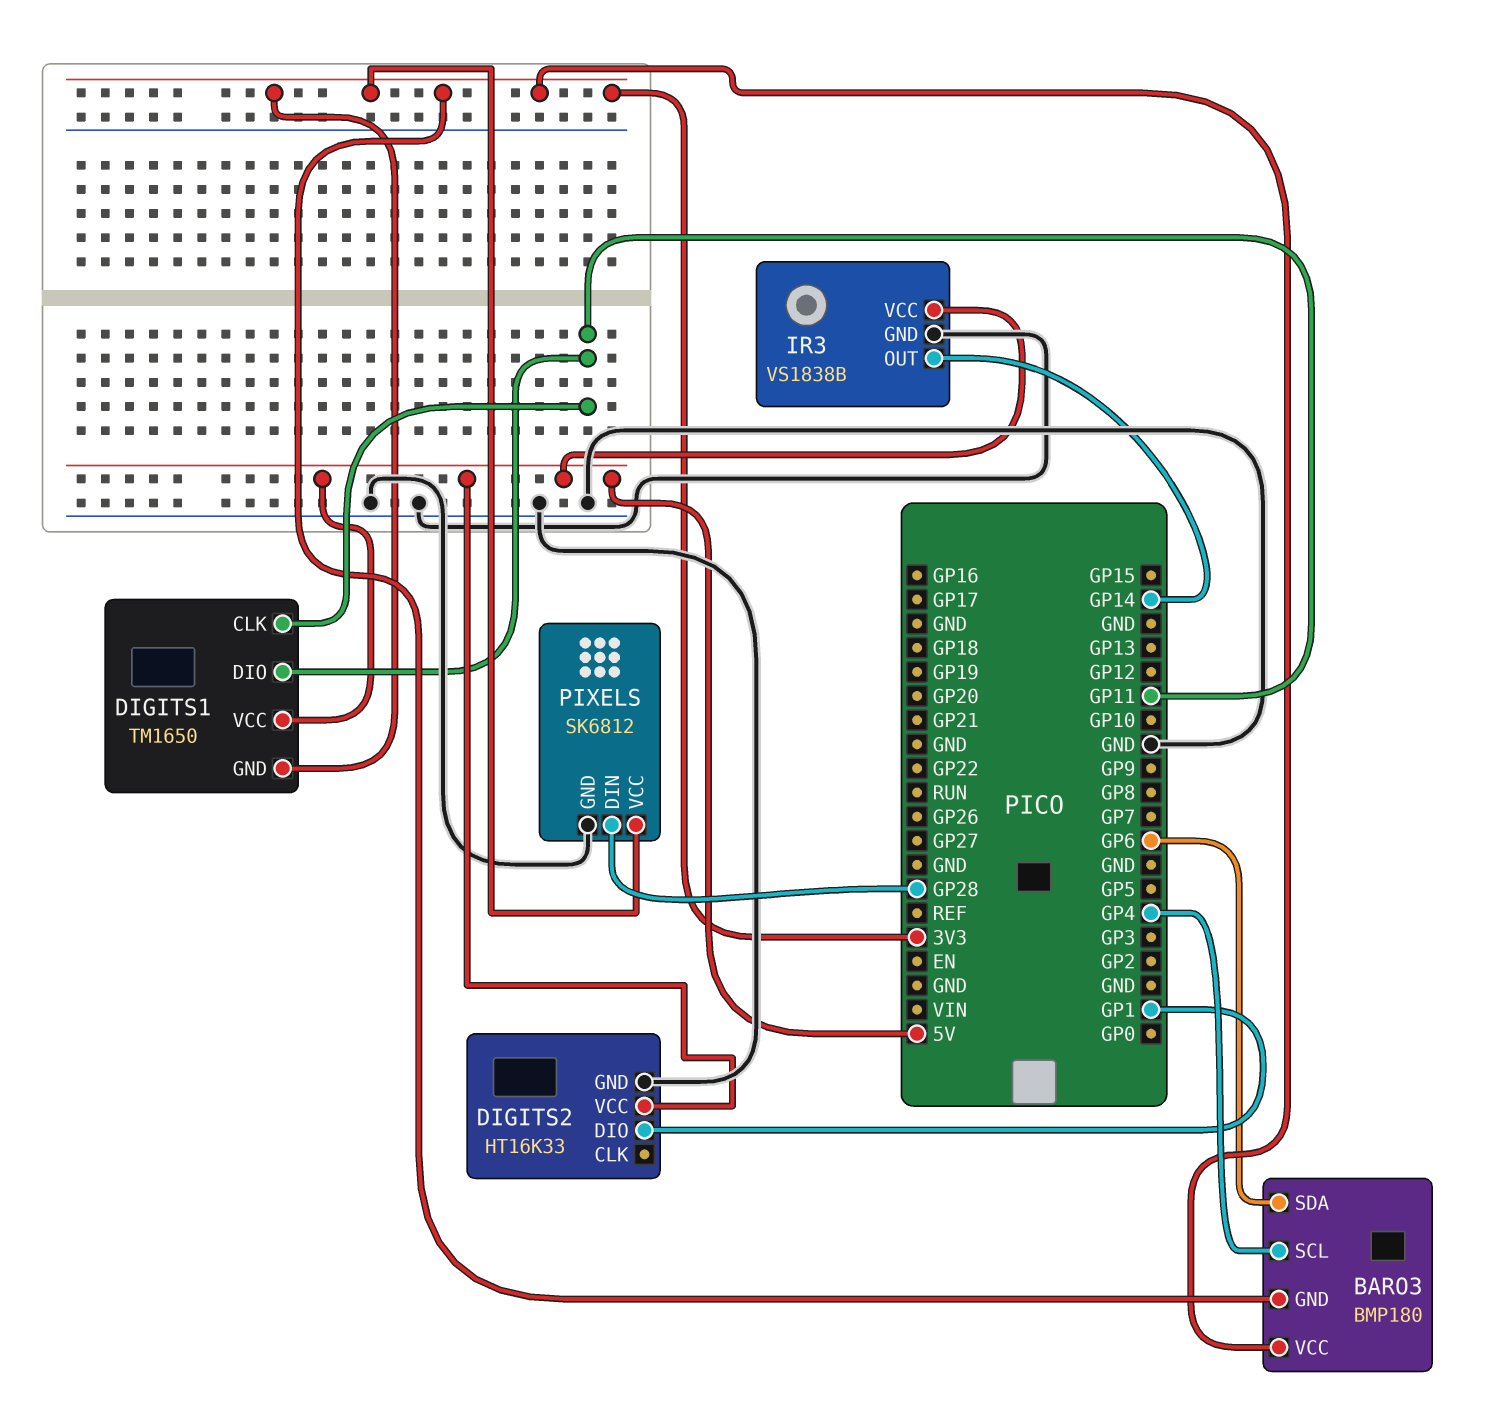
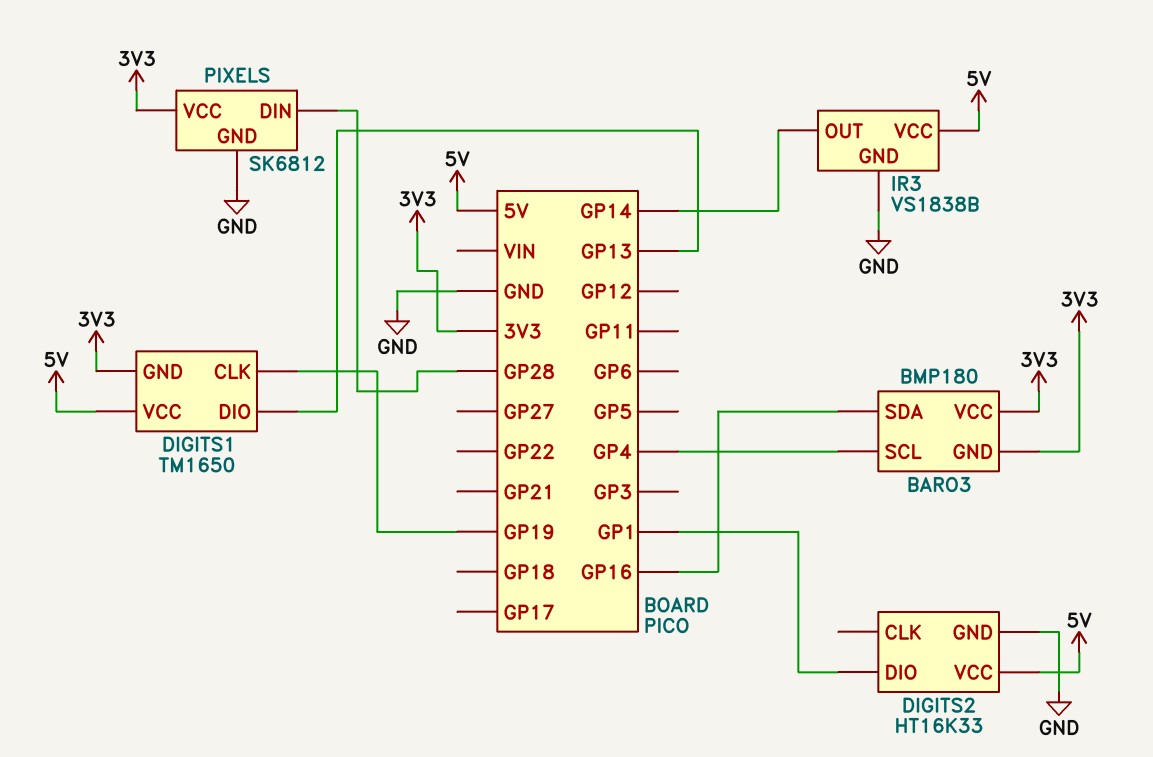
BARO3 pin SDA: GP6 -> GP16
DIGITS1 pin CLK: GP11 -> GP19
DIGITS1 pin DIO: GP11 -> GP13

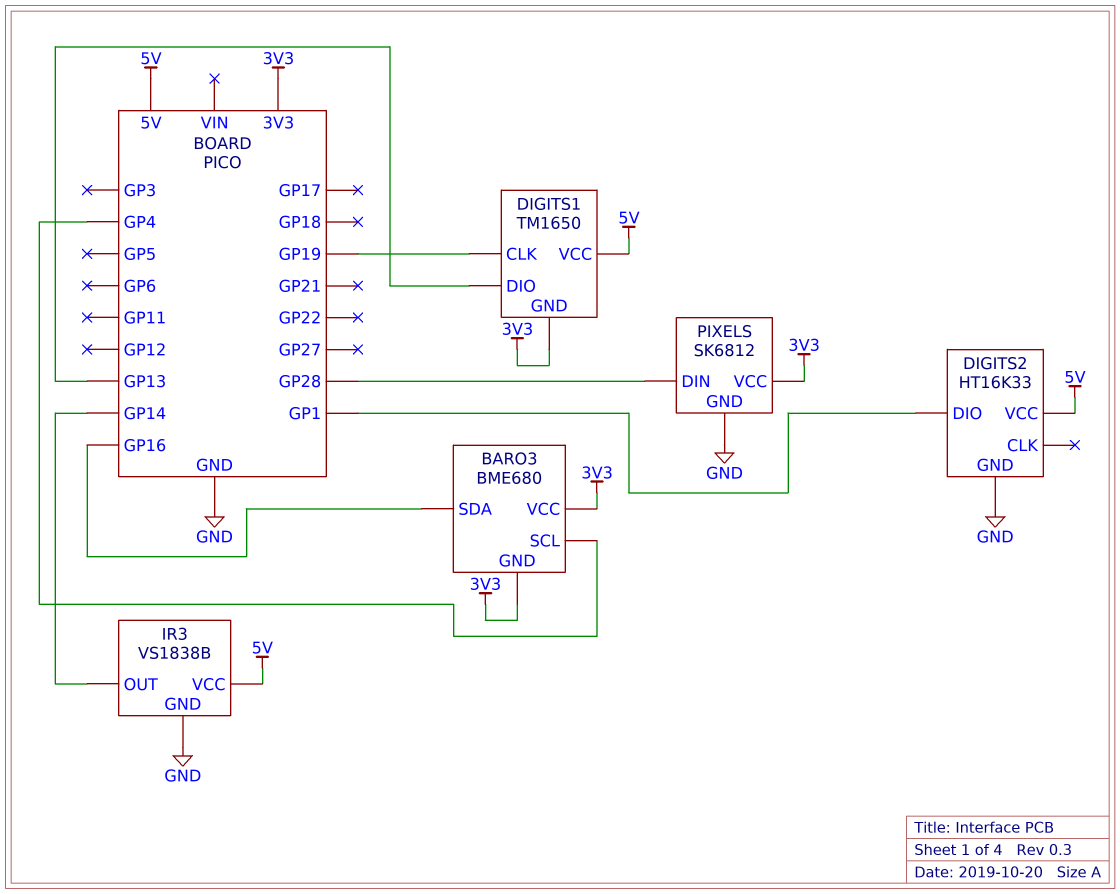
BARO3: BMP180 -> BME680

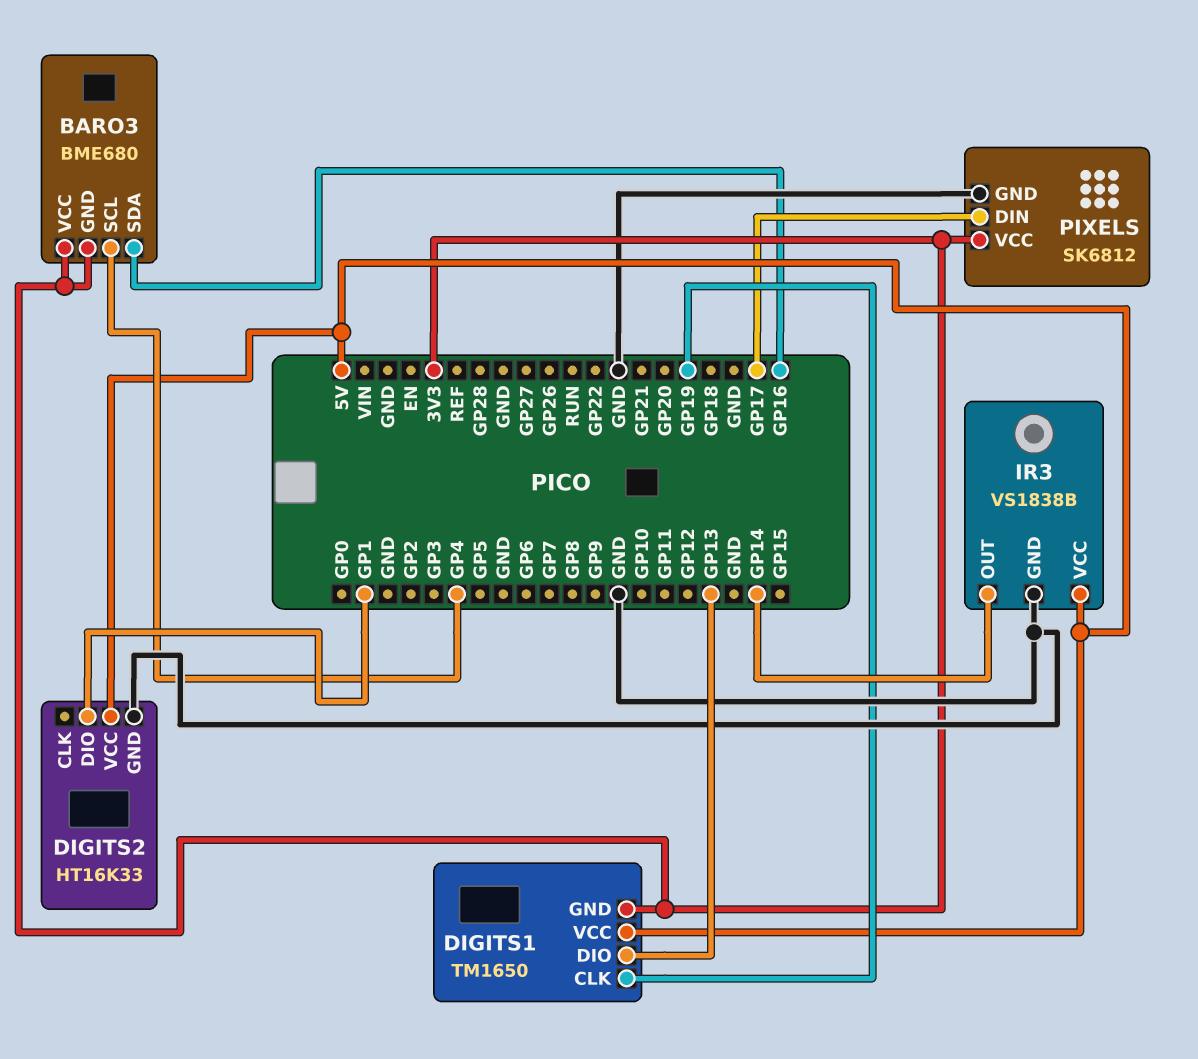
PIXELS pin DIN: GP28 -> GP17

